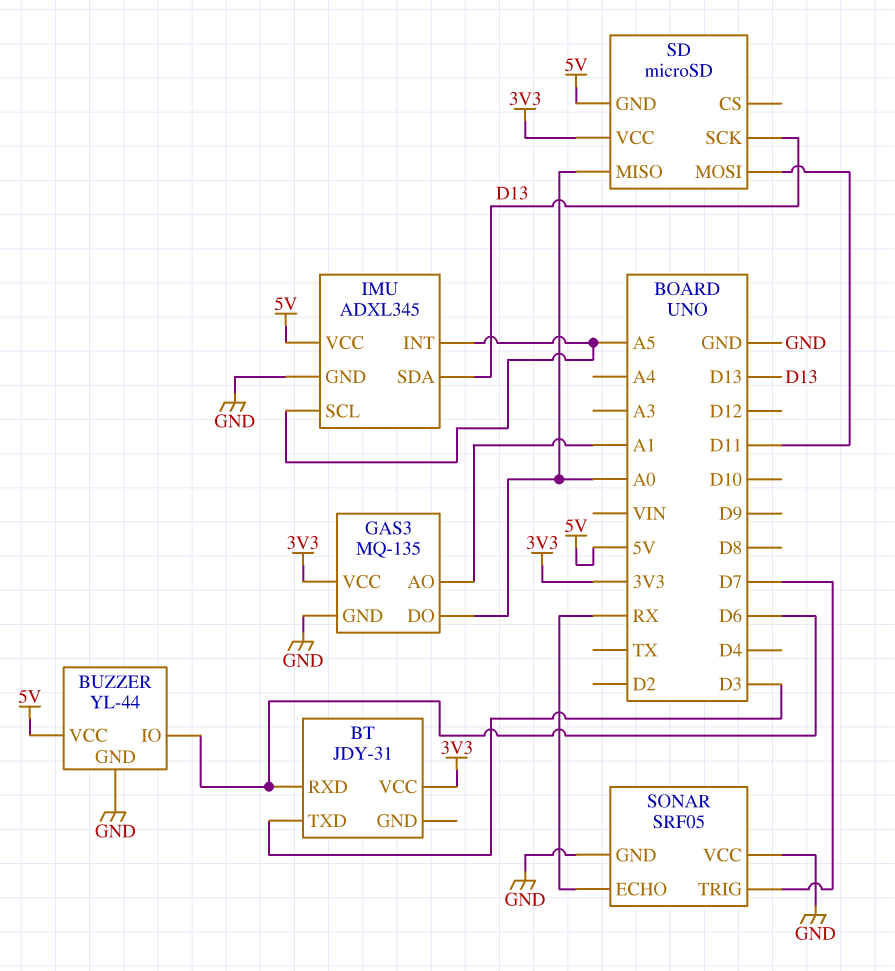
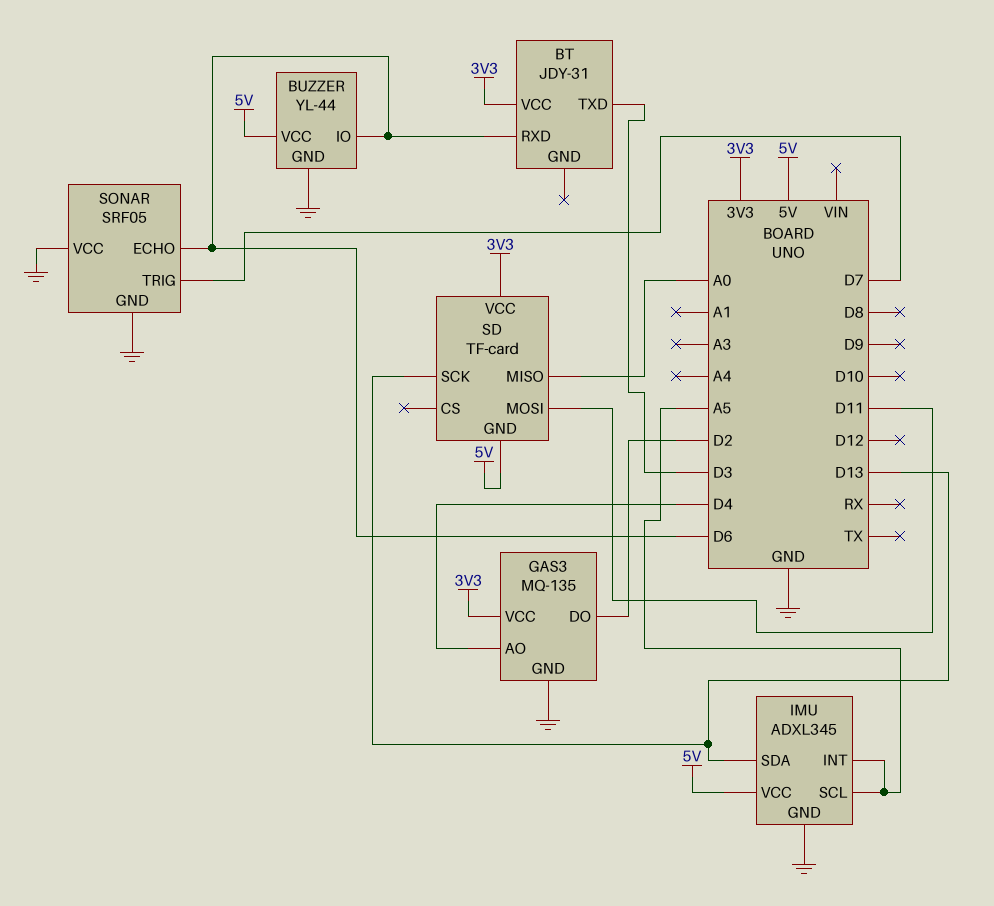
GAS3 pin AO: A1 -> D4
GAS3 pin DO: A0 -> D2
SD: microSD -> TF-card
SONAR pin ECHO: RX -> D6

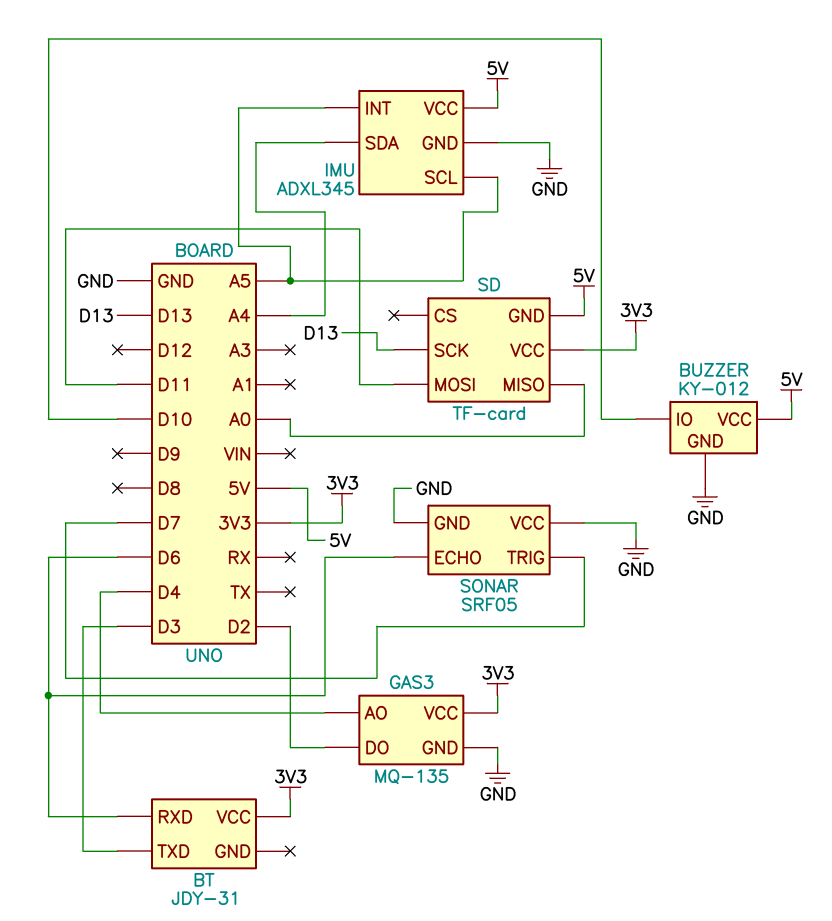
BUZZER: YL-44 -> KY-012
BUZZER pin IO: D6 -> D10
IMU pin SDA: D13 -> A4

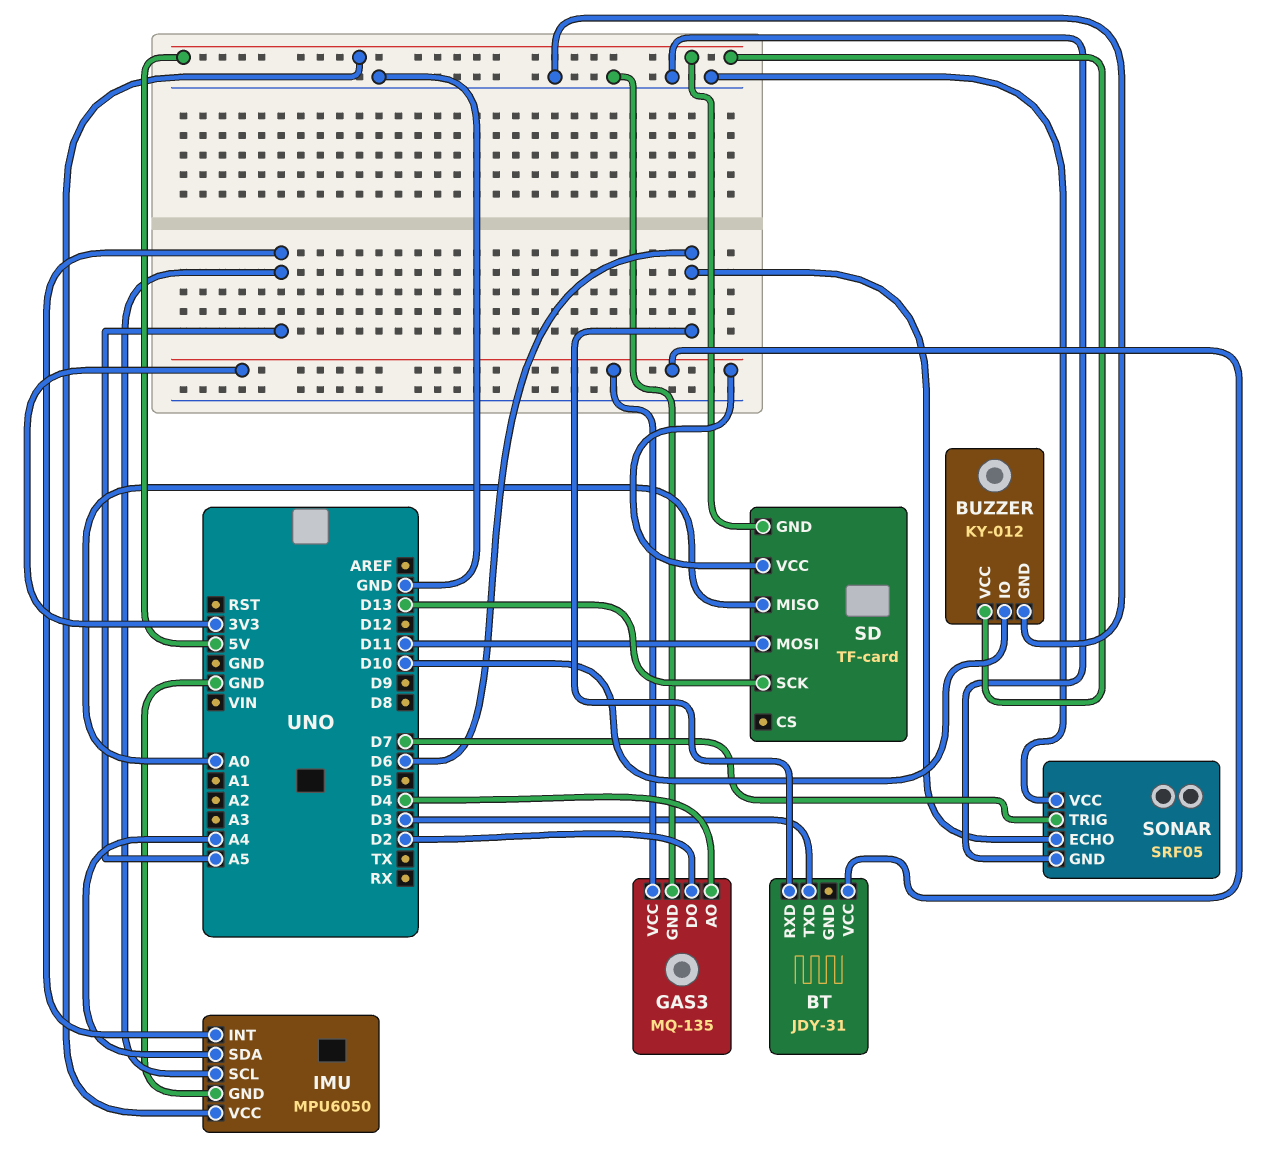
IMU: ADXL345 -> MPU6050

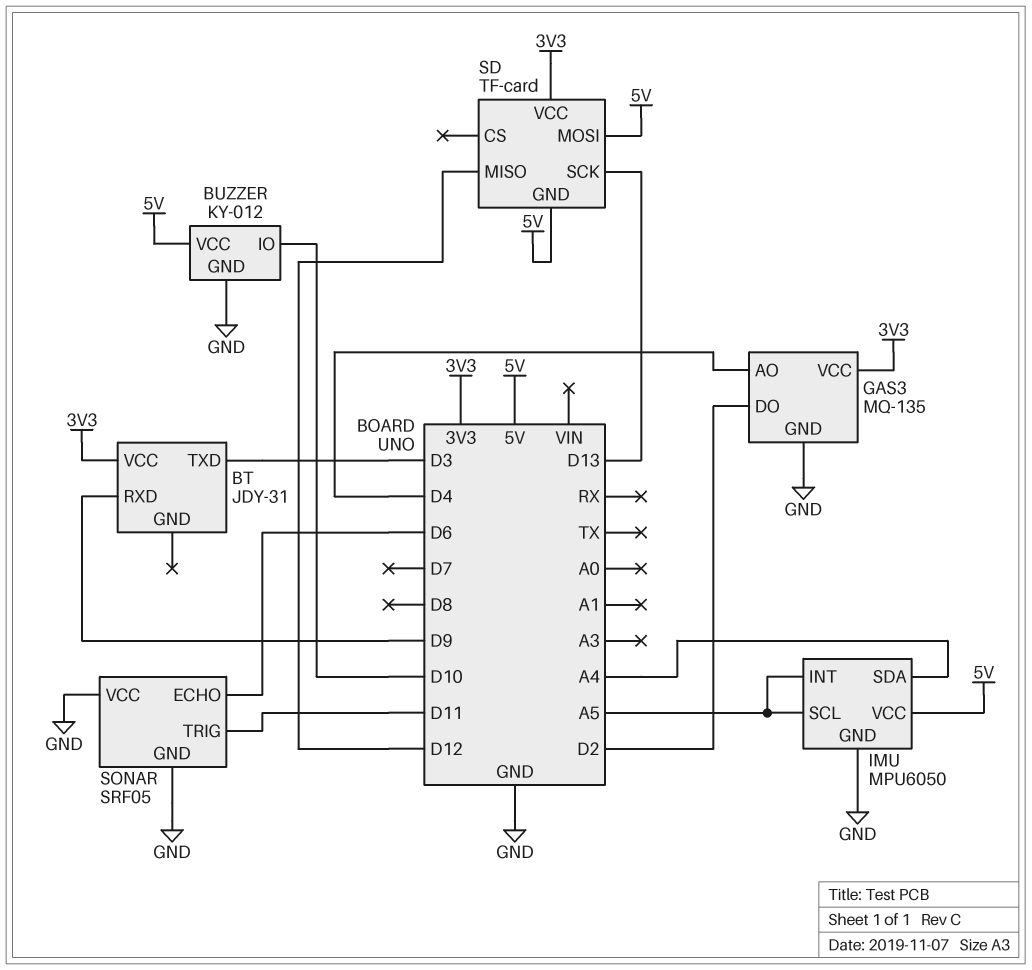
BT pin RXD: D6 -> D9
SD pin MISO: A0 -> D12
SD pin MOSI: D11 -> 5V
SONAR pin TRIG: D7 -> D11

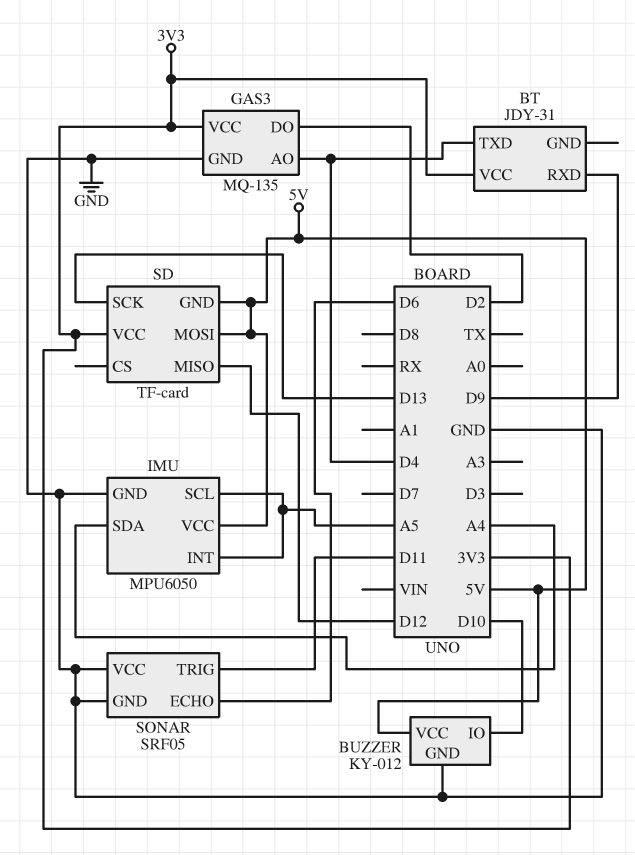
BT pin TXD: D3 -> D4

